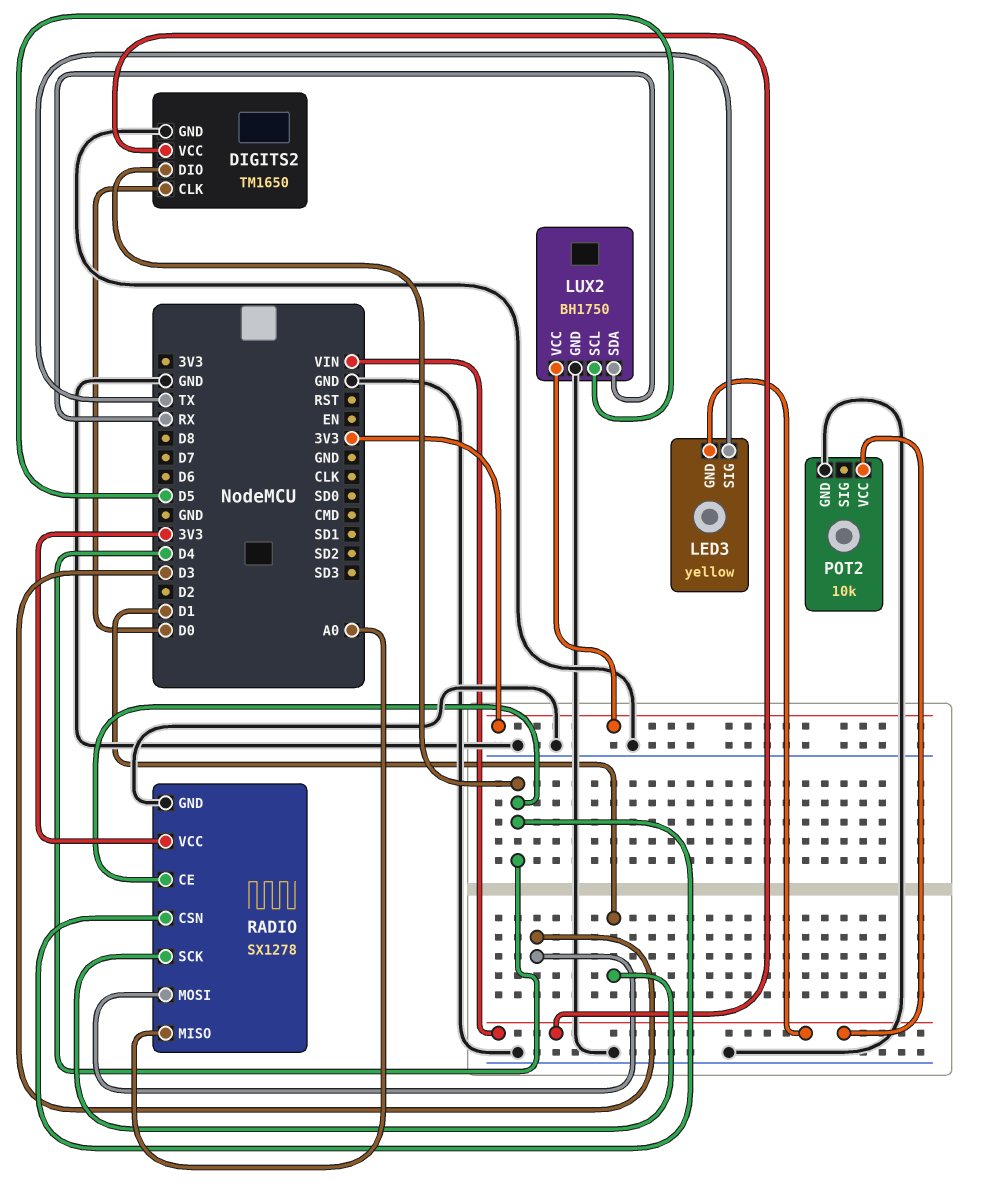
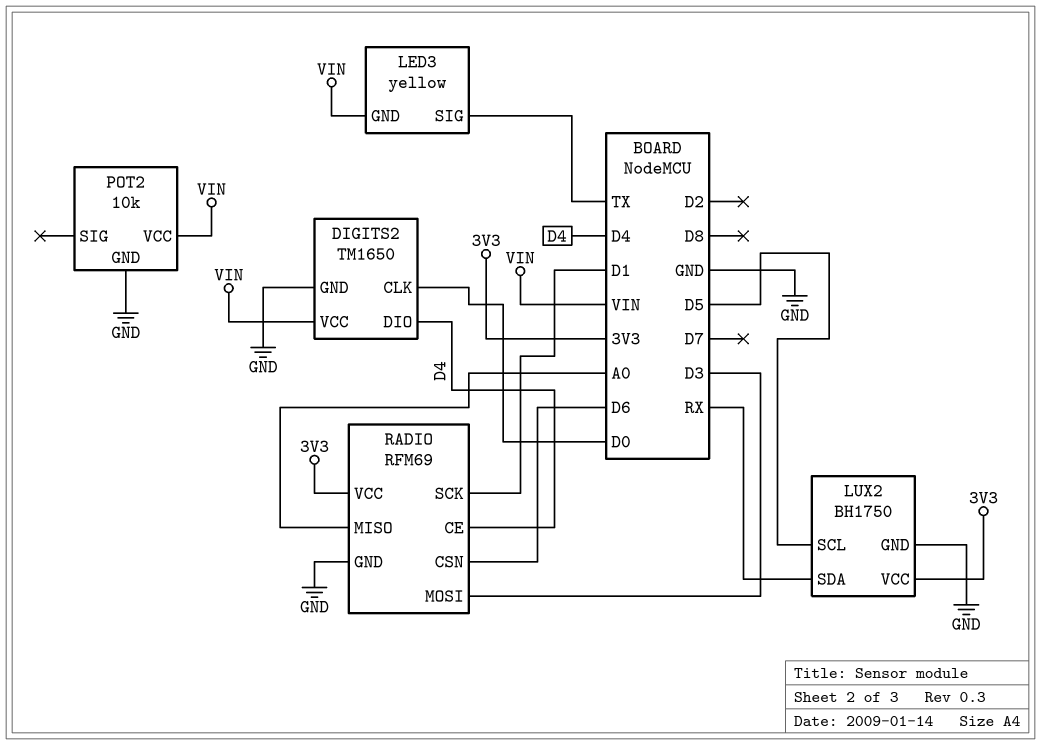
RADIO: SX1278 -> RFM69
RADIO pin CSN: D4 -> D6

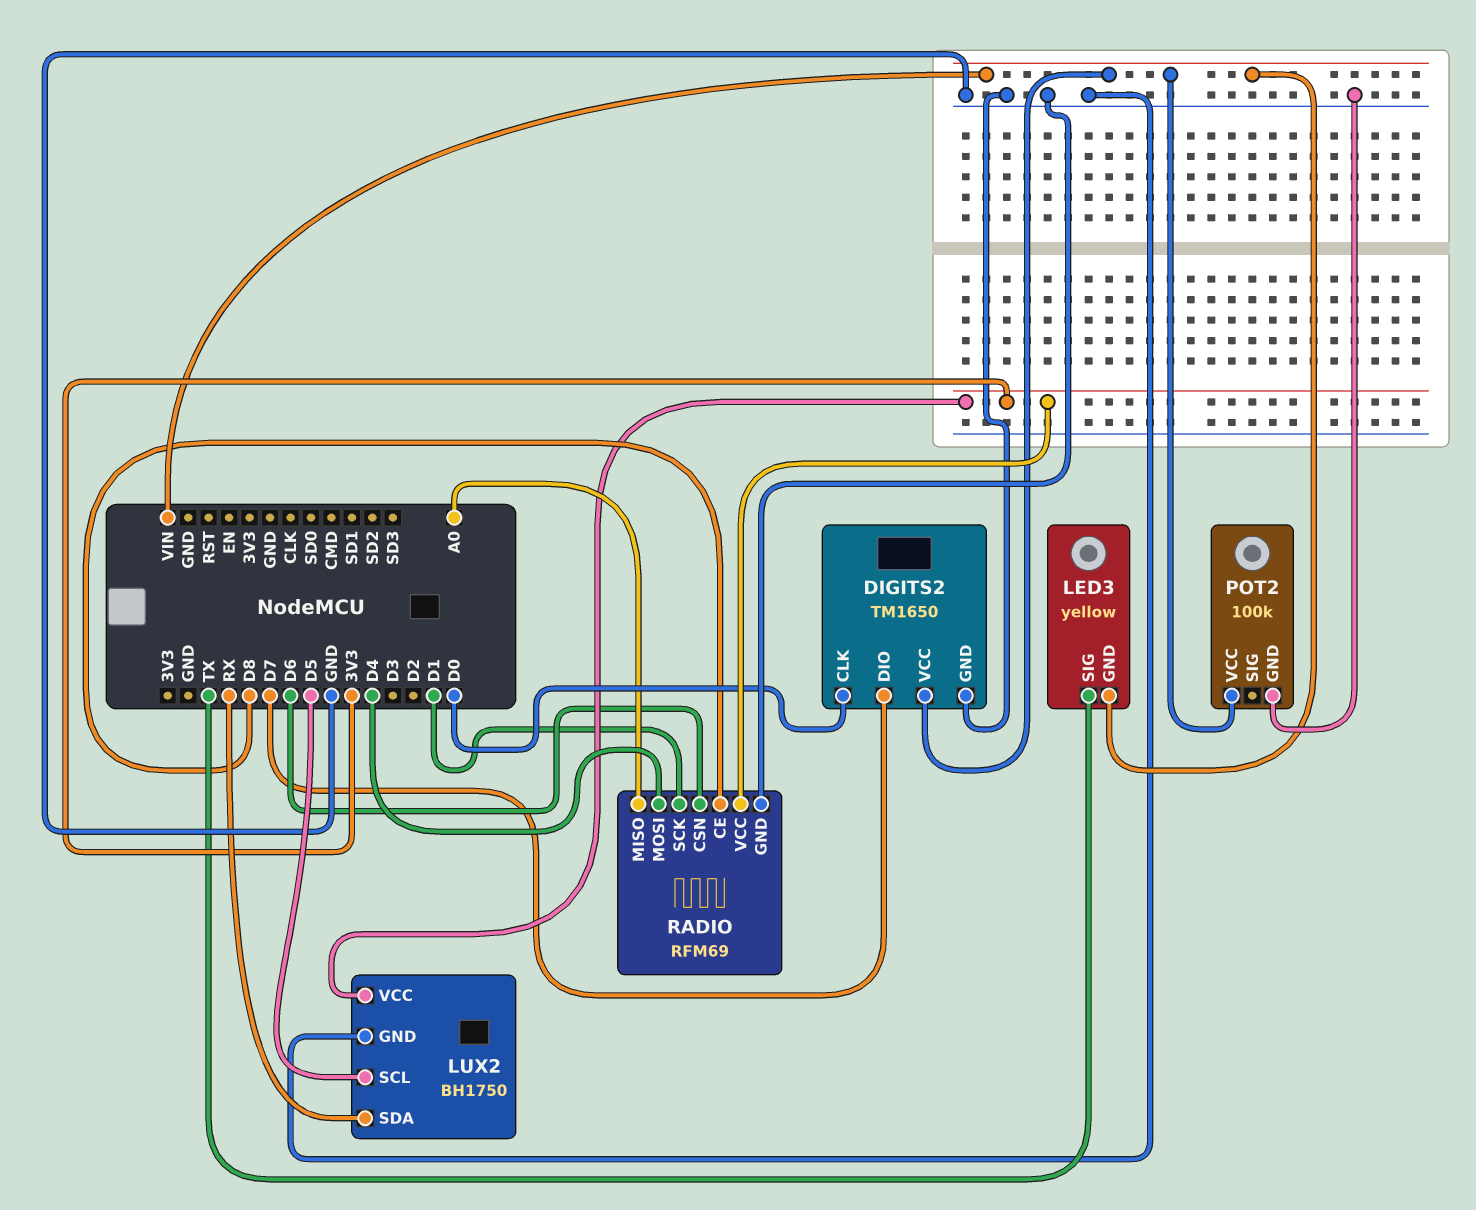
DIGITS2 pin DIO: D4 -> D7
POT2: 10k -> 100k
RADIO pin CE: D4 -> D8
RADIO pin MOSI: D3 -> D4

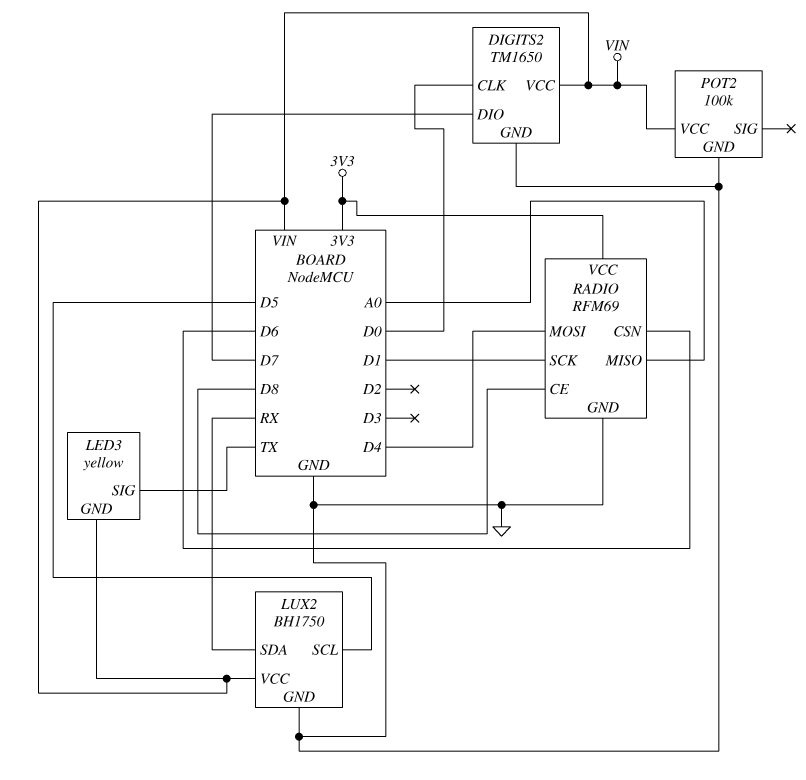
LUX2 pin VCC: 3V3 -> VIN

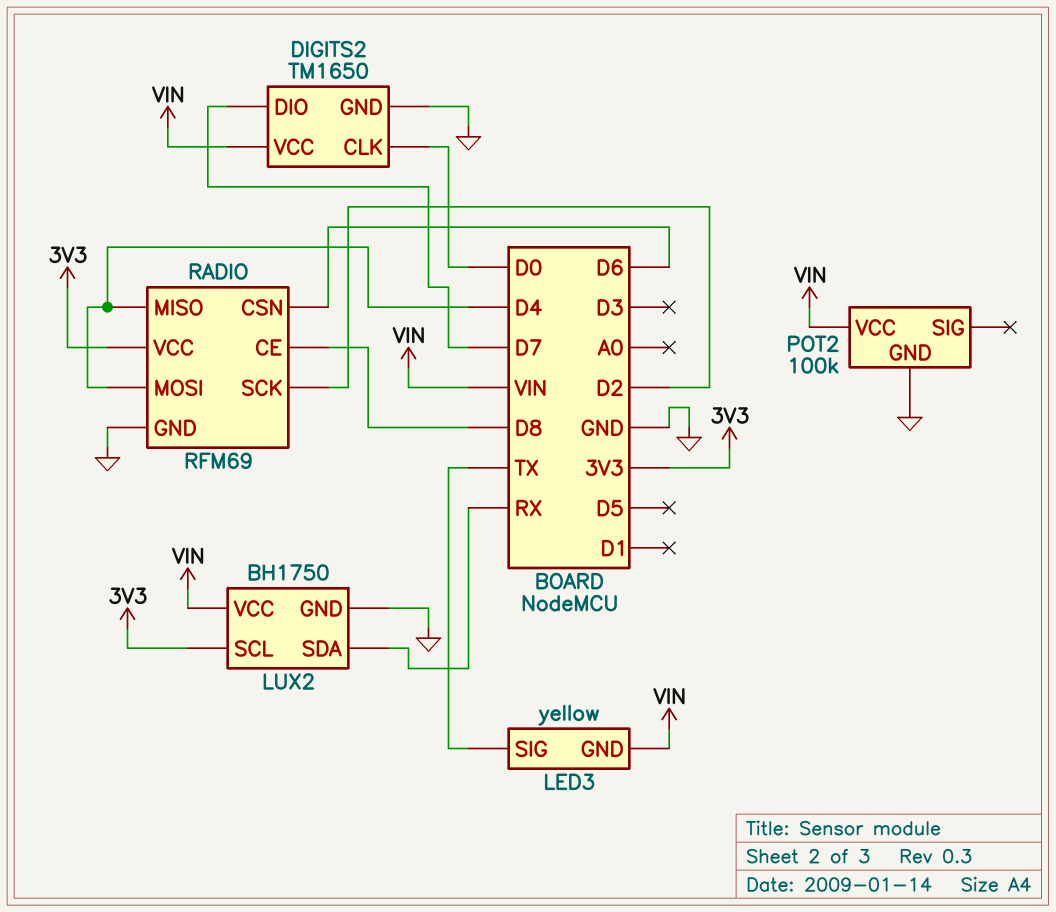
LUX2 pin SCL: D5 -> 3V3
RADIO pin MISO: A0 -> D4
RADIO pin SCK: D1 -> D2

